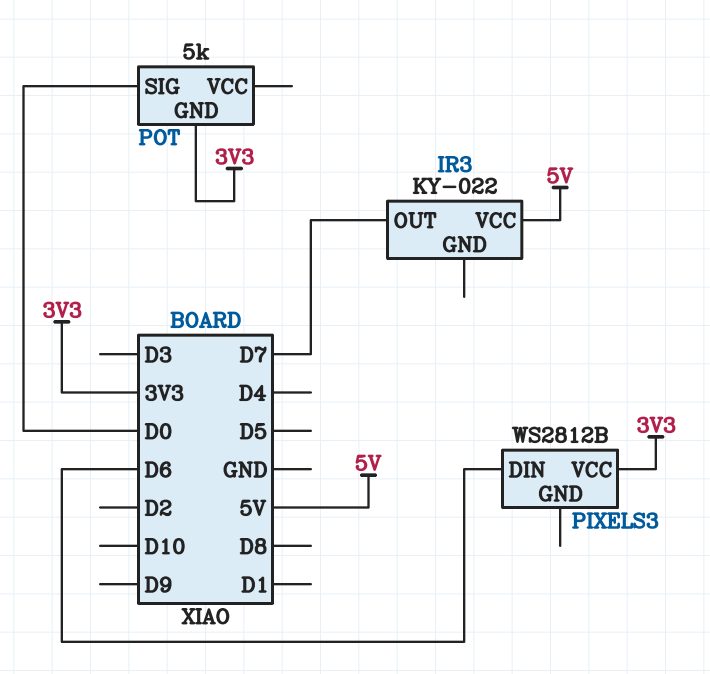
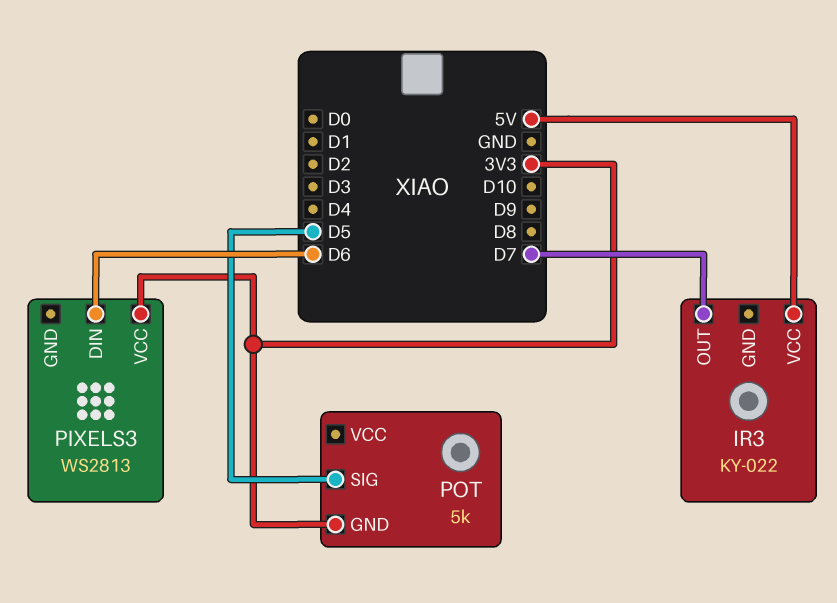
PIXELS3: WS2812B -> WS2813
POT pin SIG: D0 -> D5

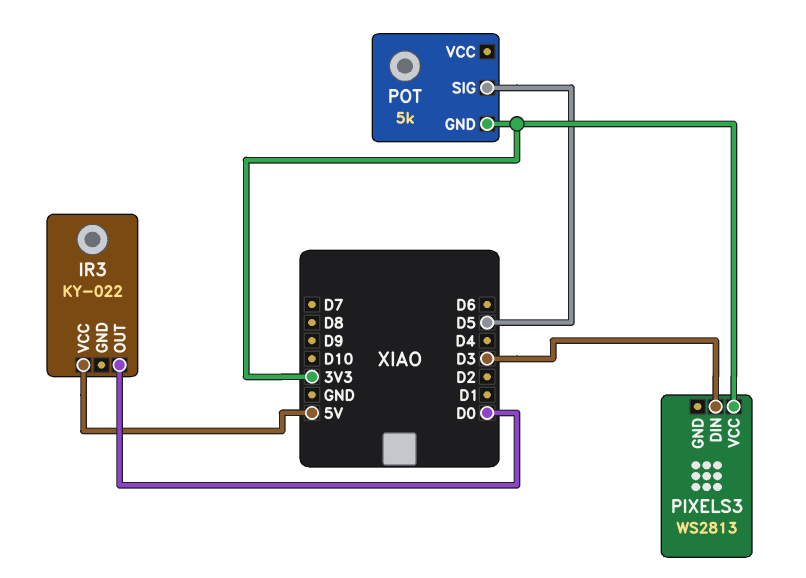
IR3 pin OUT: D7 -> D0
PIXELS3 pin DIN: D6 -> D3

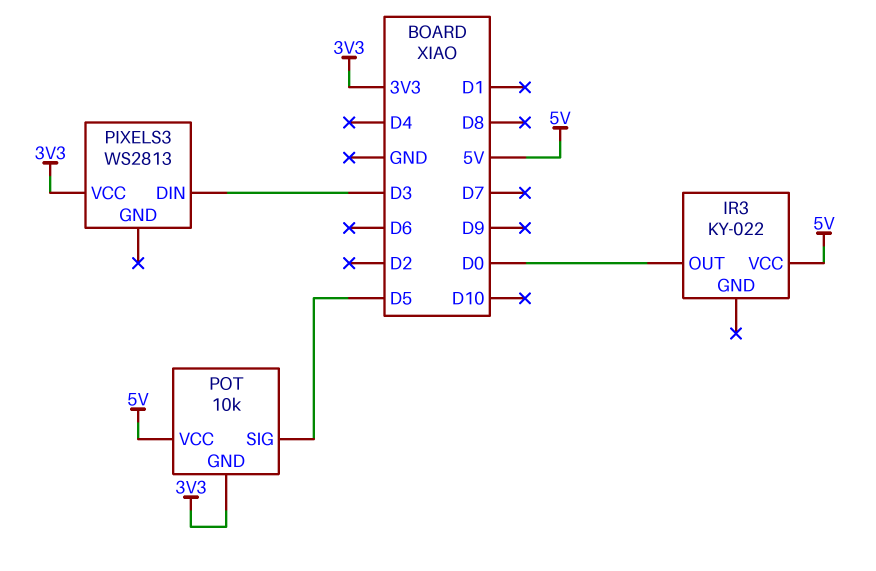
POT: 5k -> 10k
POT pin VCC: none -> 5V

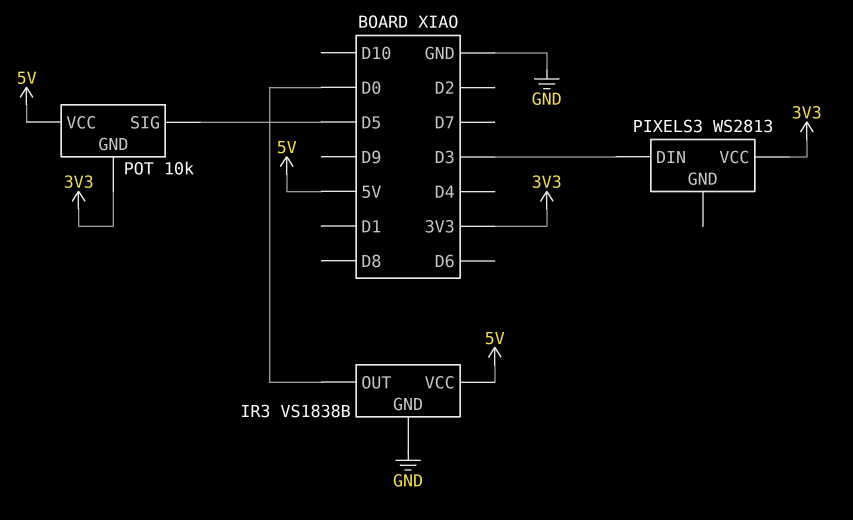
IR3: KY-022 -> VS1838B
IR3 pin GND: none -> GND

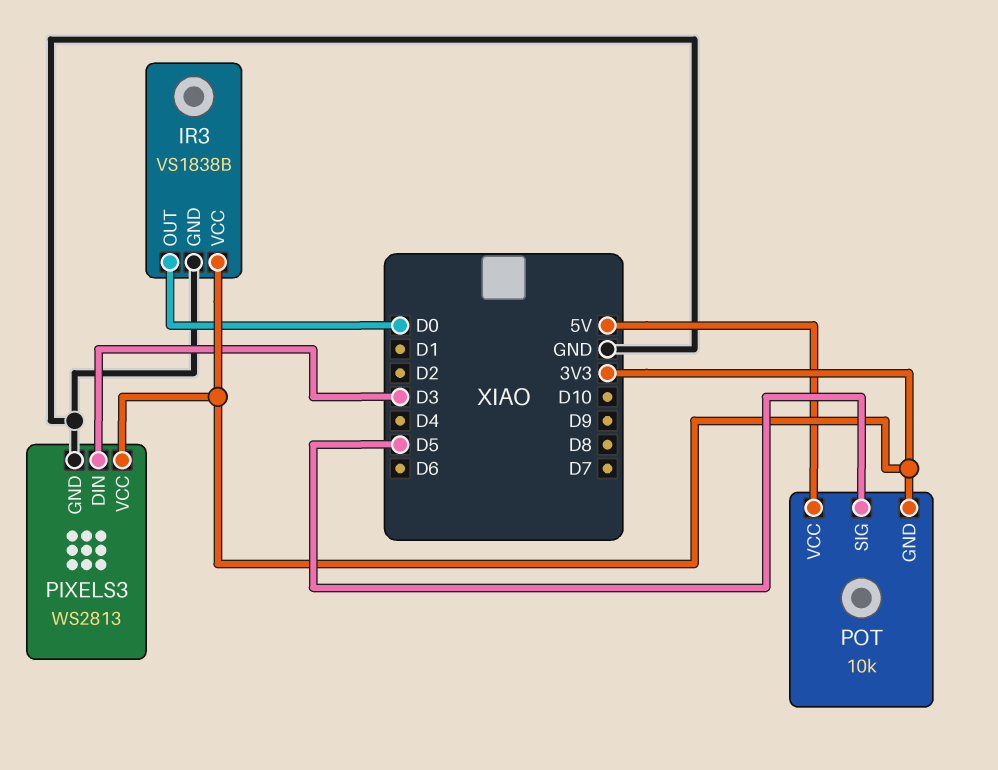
IR3 pin VCC: 5V -> 3V3
PIXELS3 pin GND: none -> GND

